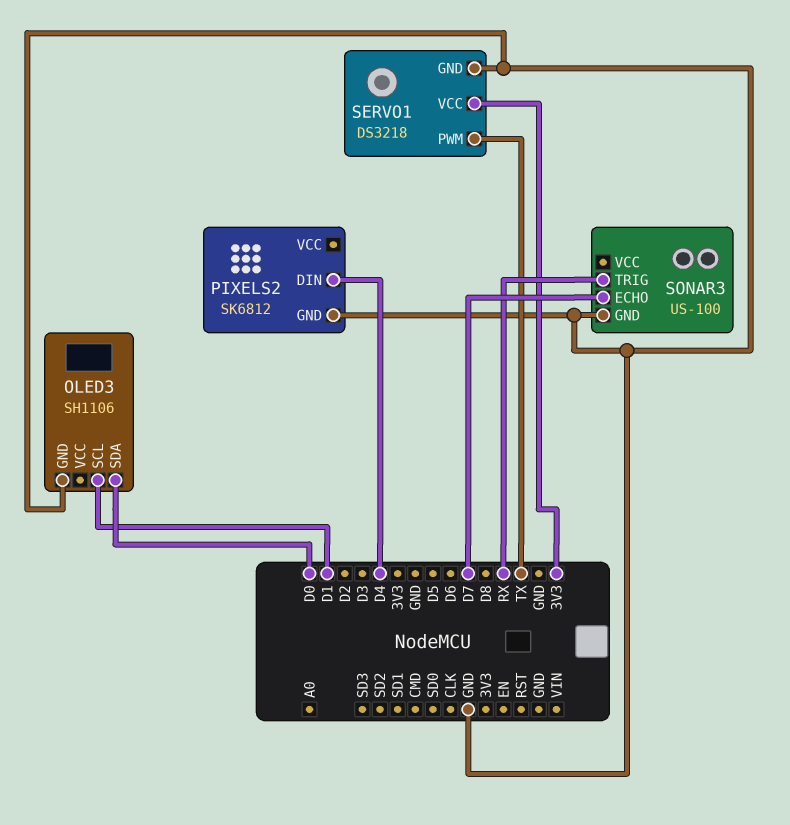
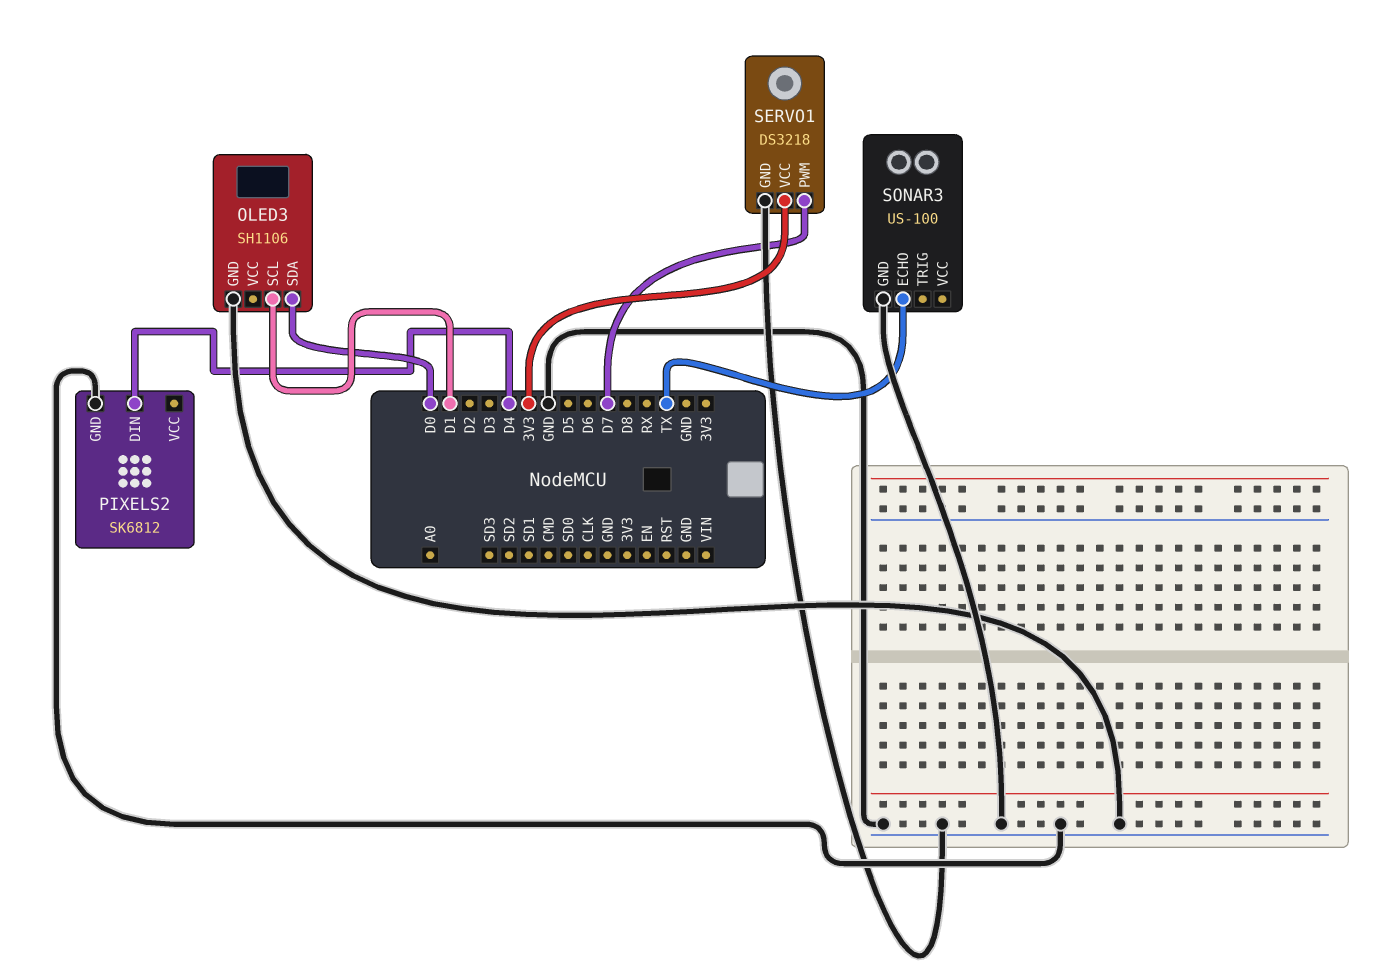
SERVO1 pin PWM: TX -> D7
SONAR3 pin ECHO: D7 -> TX
SONAR3 pin TRIG: RX -> none

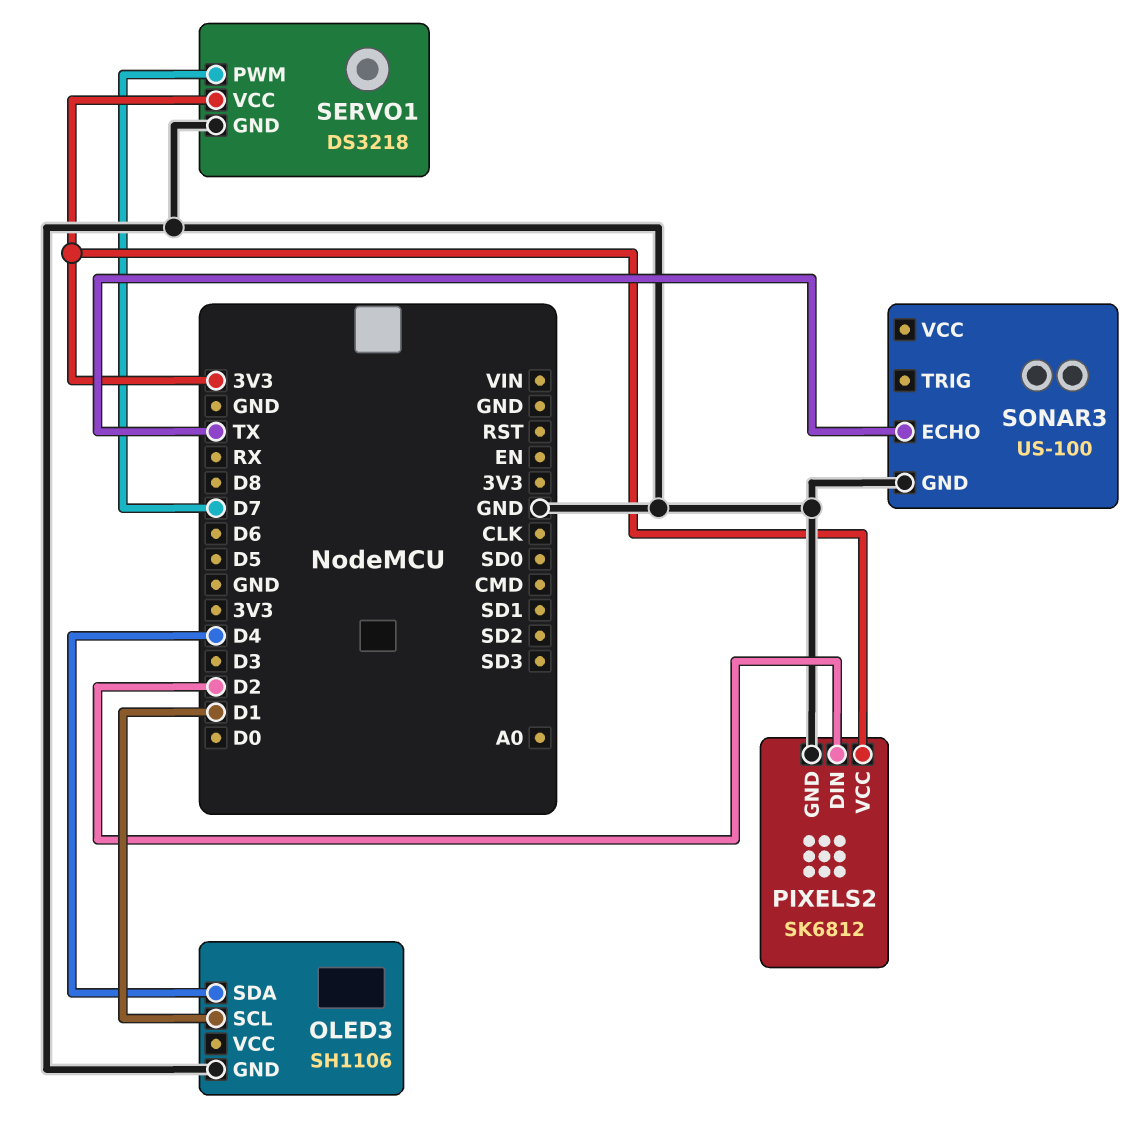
OLED3 pin SDA: D0 -> D4
PIXELS2 pin DIN: D4 -> D2
PIXELS2 pin VCC: none -> 3V3

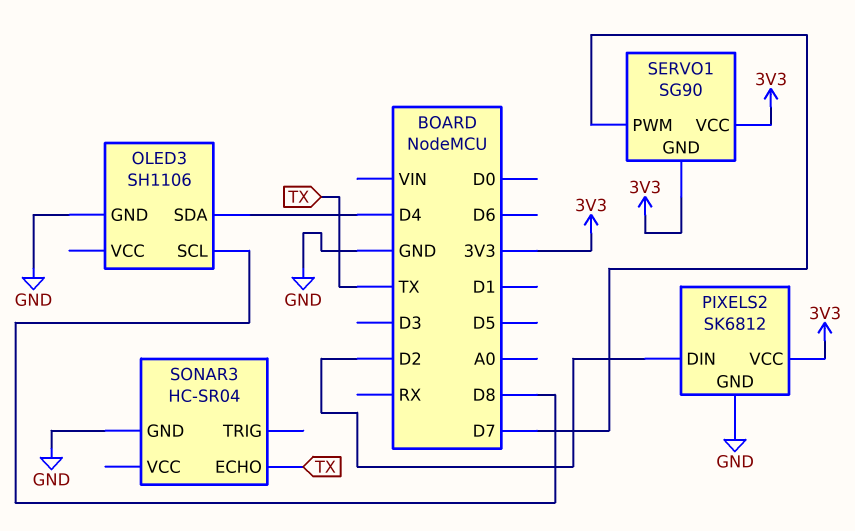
OLED3 pin SCL: D1 -> D8
SERVO1: DS3218 -> SG90
SERVO1 pin GND: GND -> 3V3
SONAR3: US-100 -> HC-SR04

